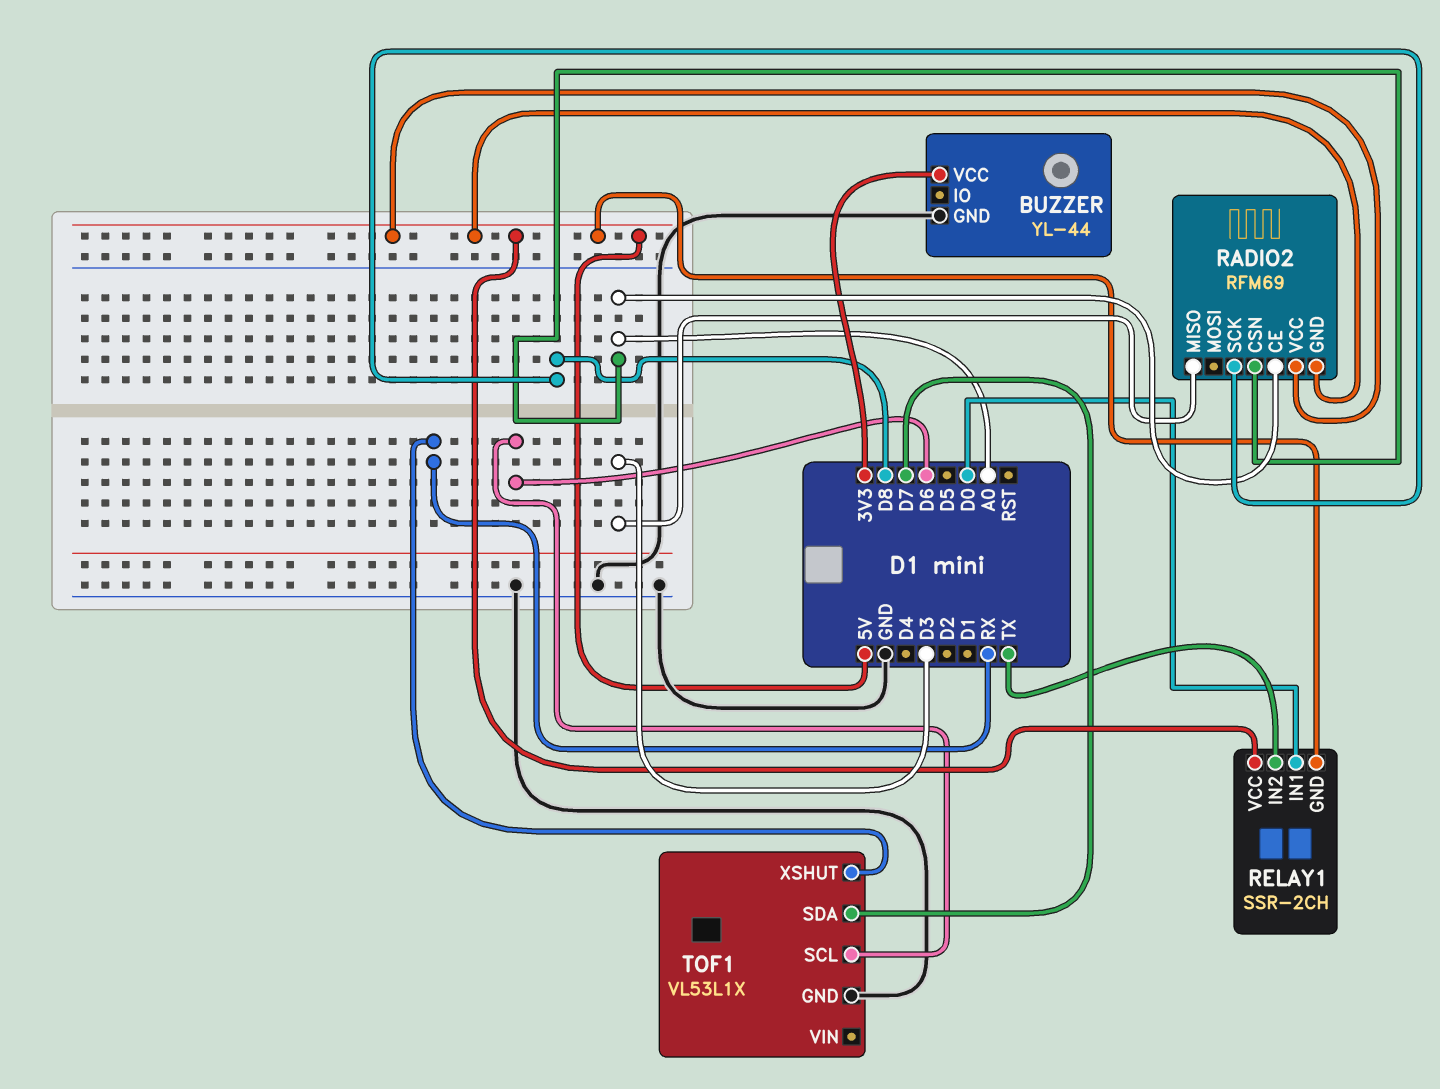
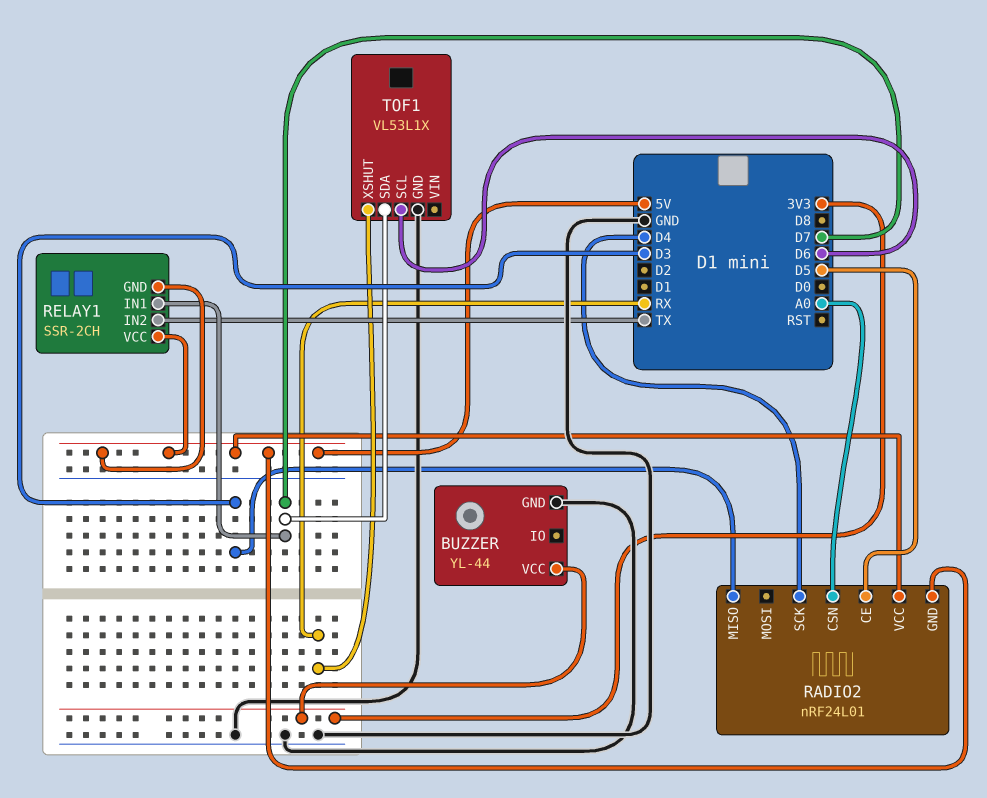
RADIO2: RFM69 -> nRF24L01
RADIO2 pin CE: A0 -> D5
RADIO2 pin SCK: D8 -> D4
RELAY1 pin IN1: D0 -> D7

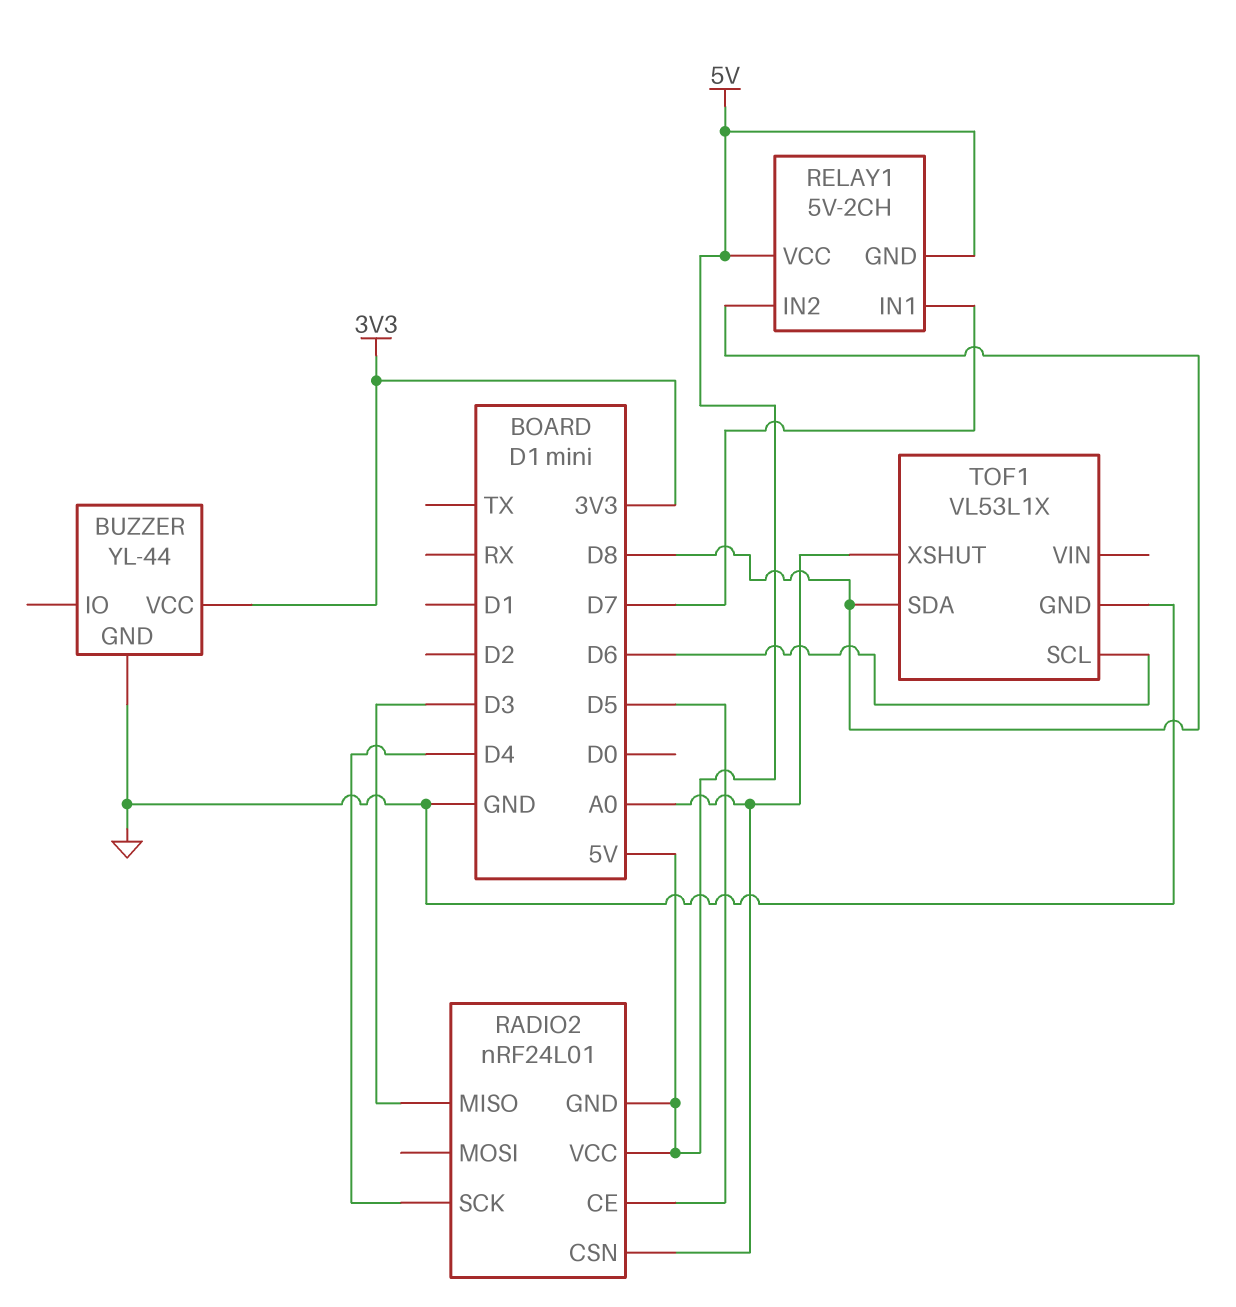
RELAY1: SSR-2CH -> 5V-2CH
RELAY1 pin IN2: TX -> D8
TOF1 pin SDA: D7 -> D8
TOF1 pin XSHUT: RX -> A0

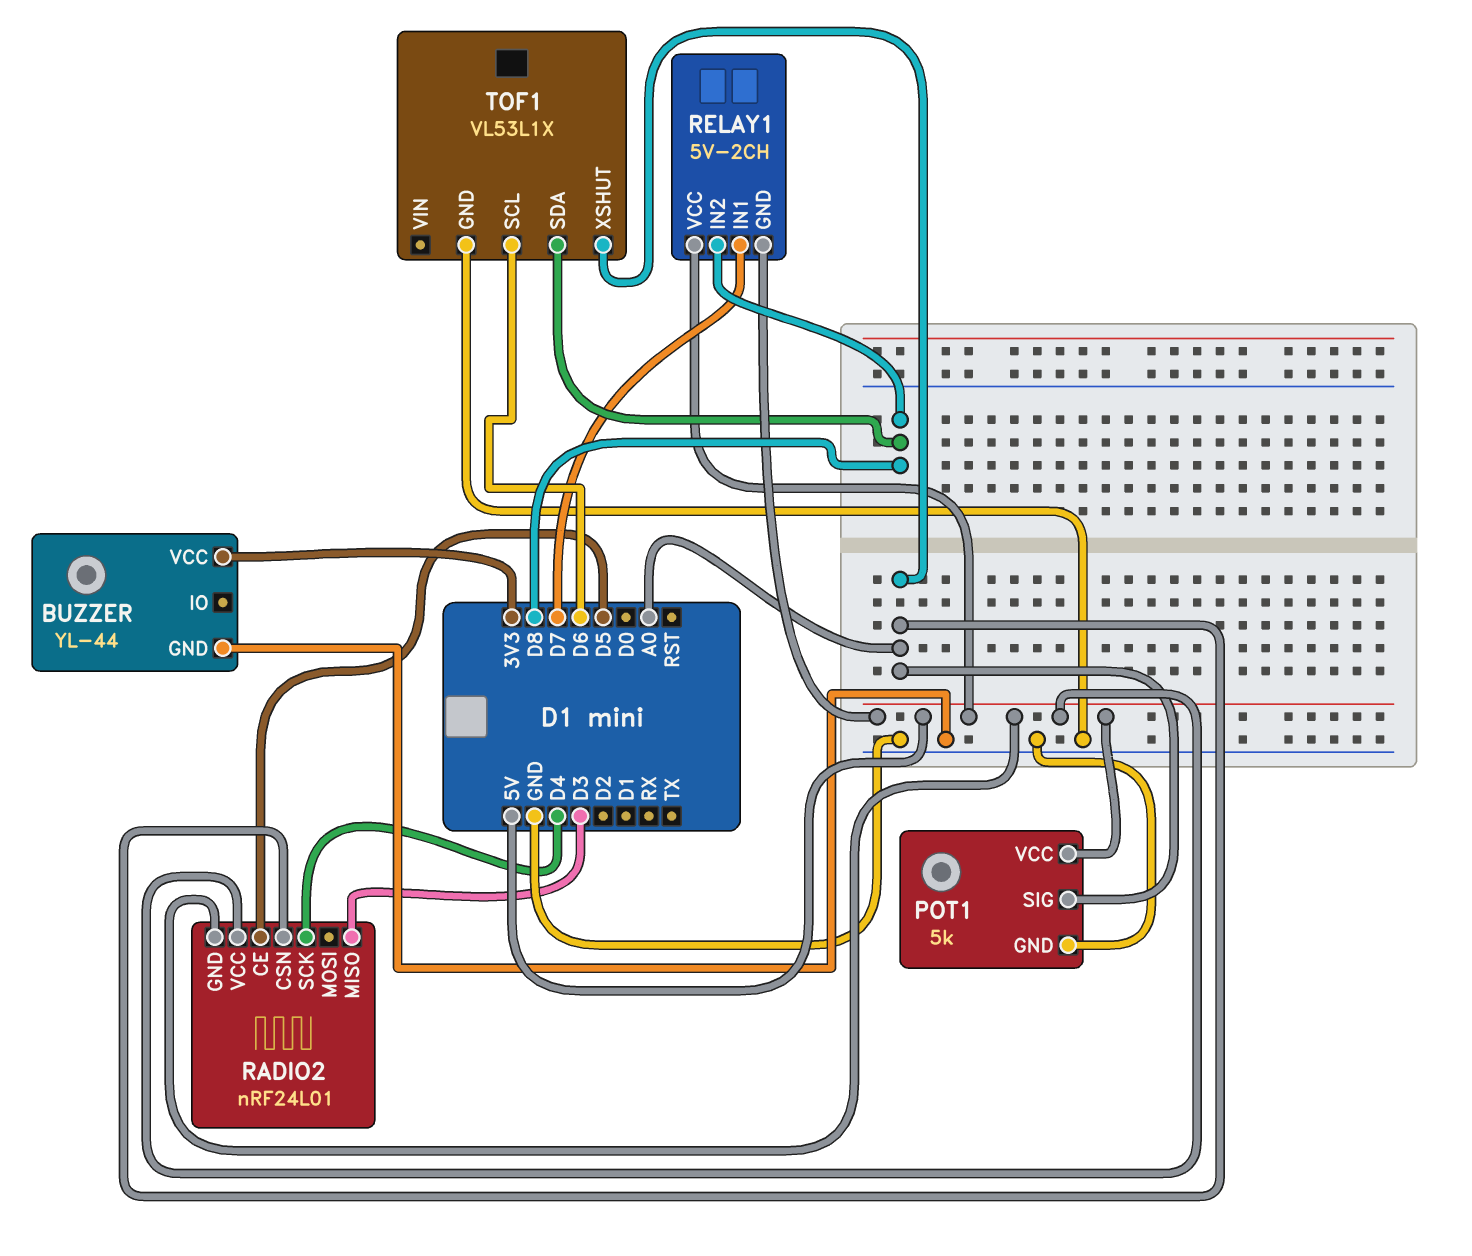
POT1: none -> 5k
POT1 pin GND: none -> GND
POT1 pin SIG: none -> A0
POT1 pin VCC: none -> 5V

